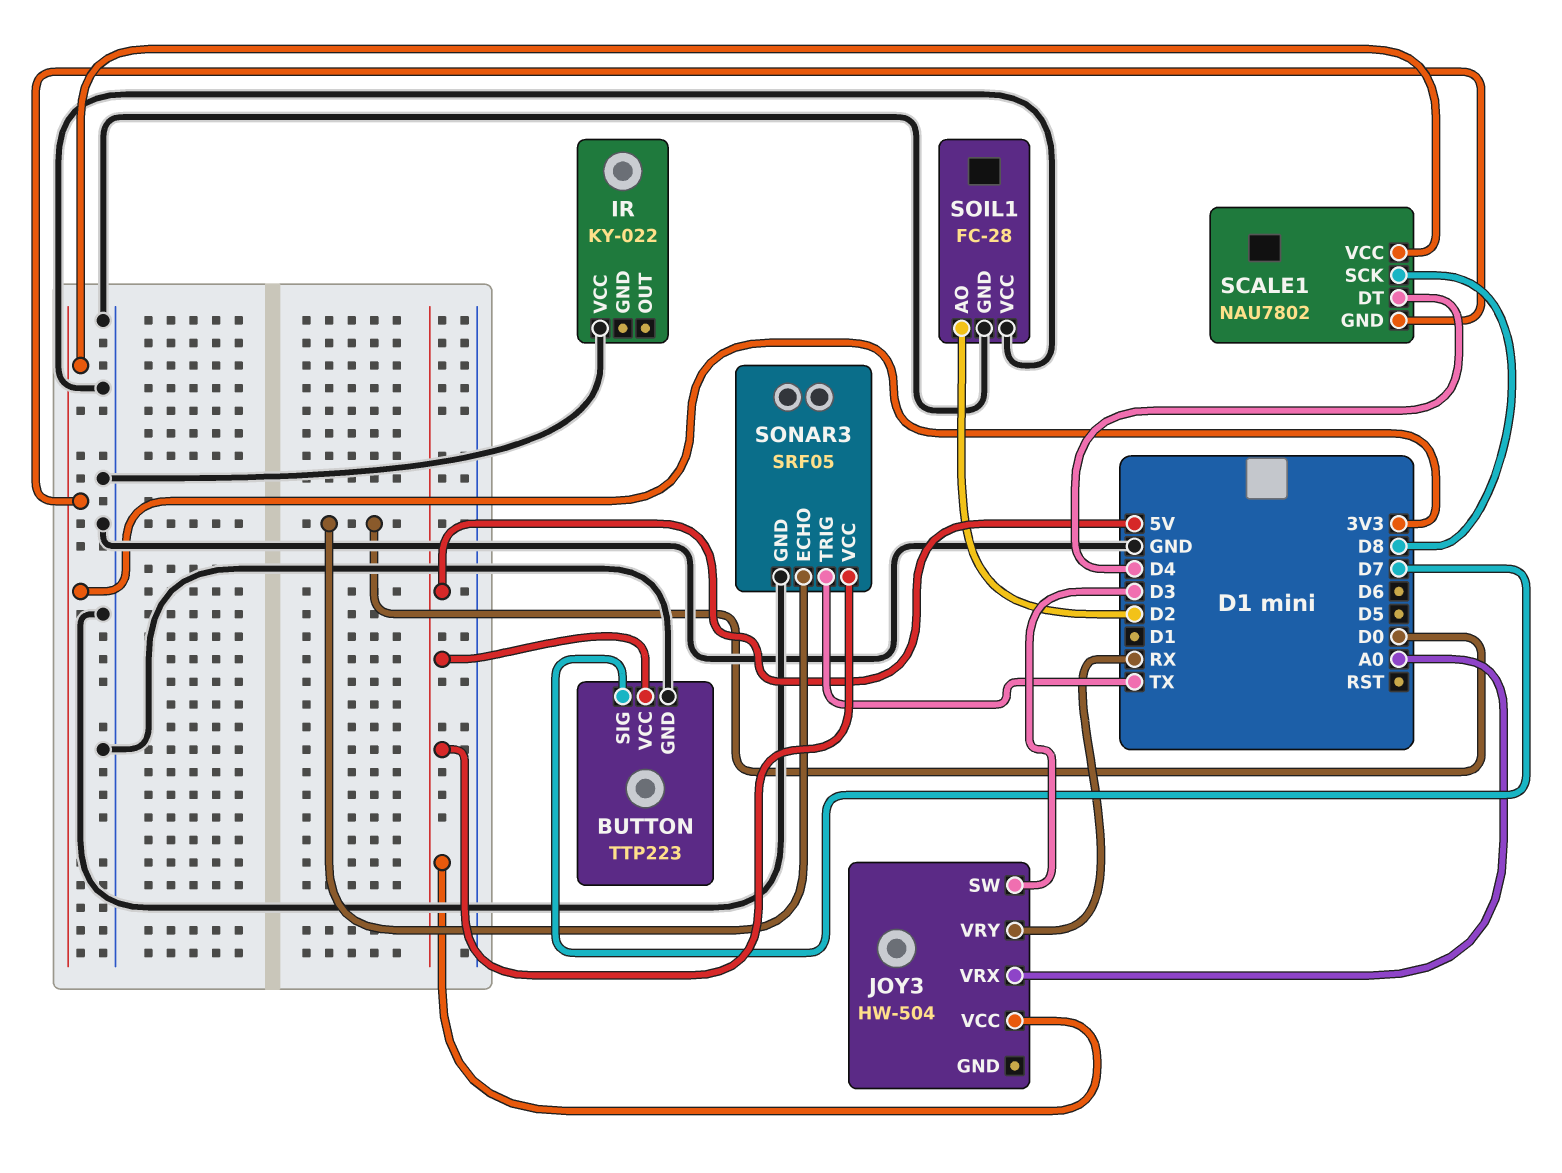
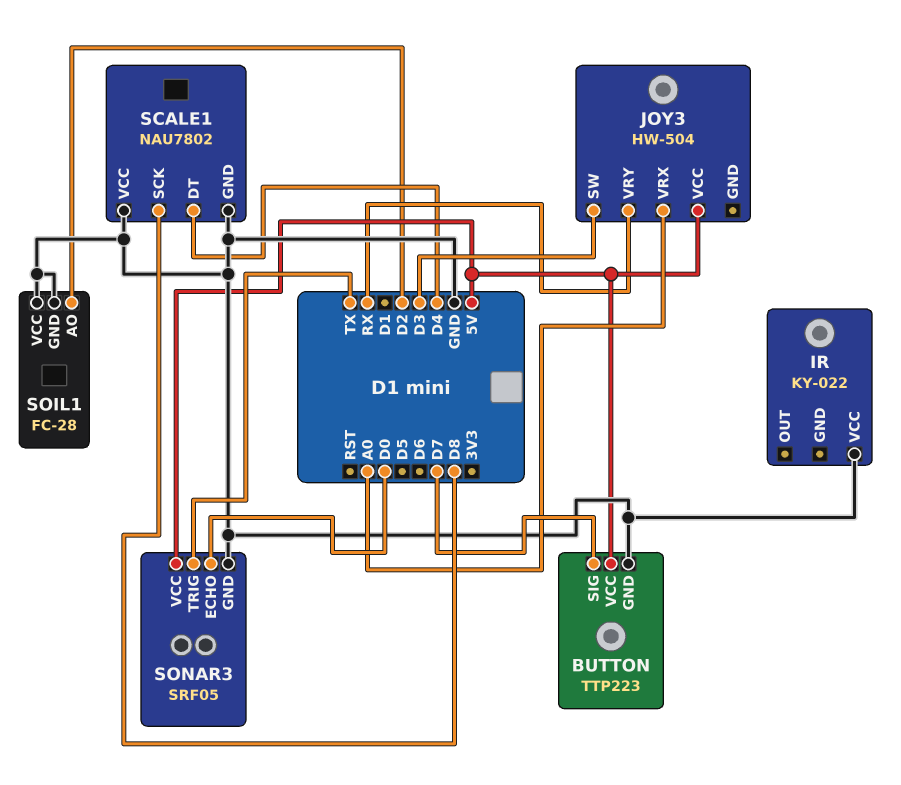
SCALE1 pin GND: 3V3 -> GND
SCALE1 pin VCC: 3V3 -> GND

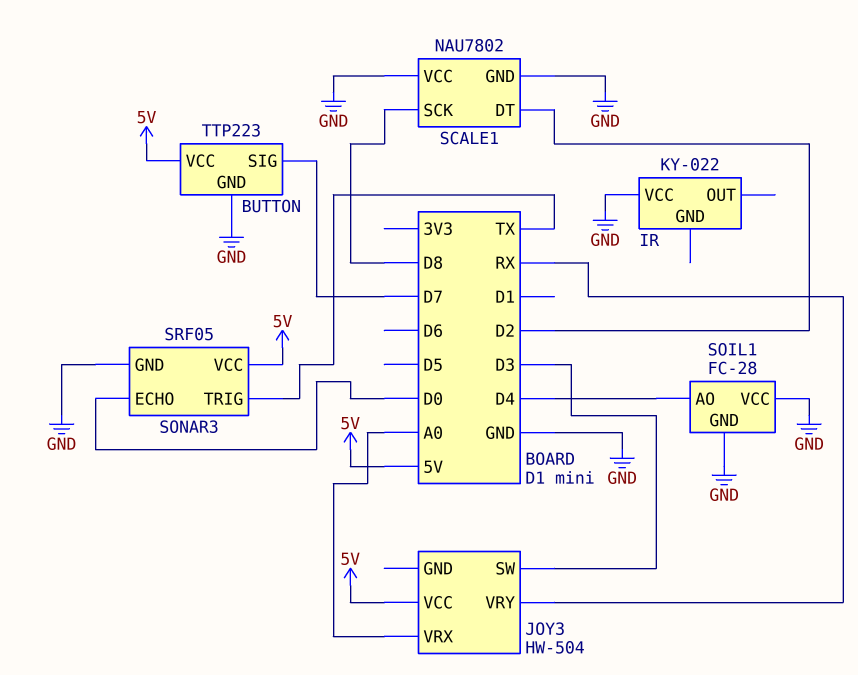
SCALE1 pin DT: D4 -> D2
SOIL1 pin AO: D2 -> D4

